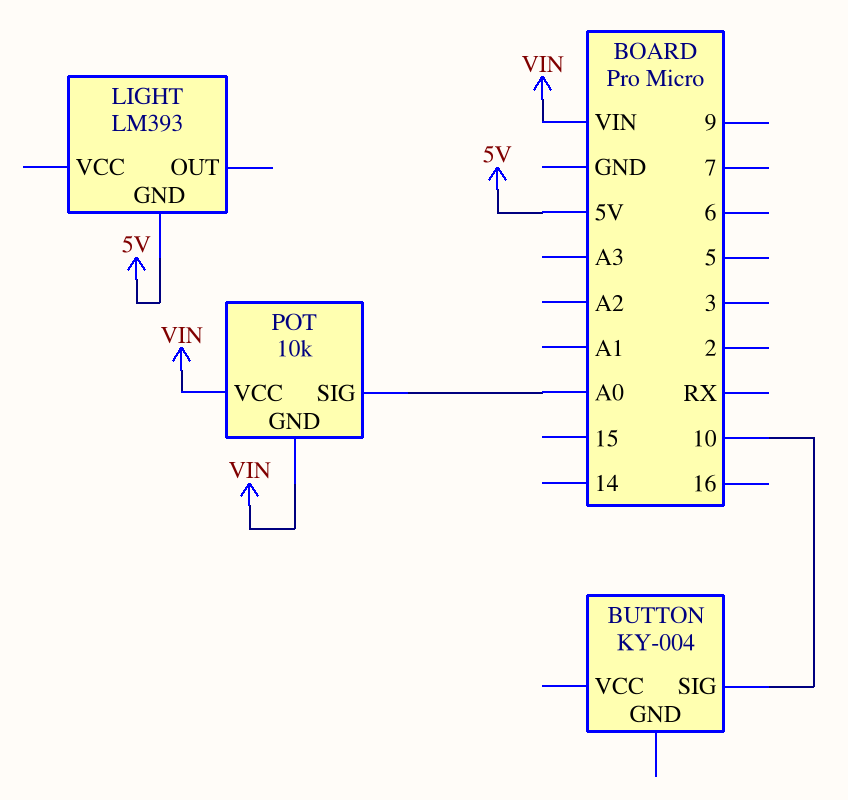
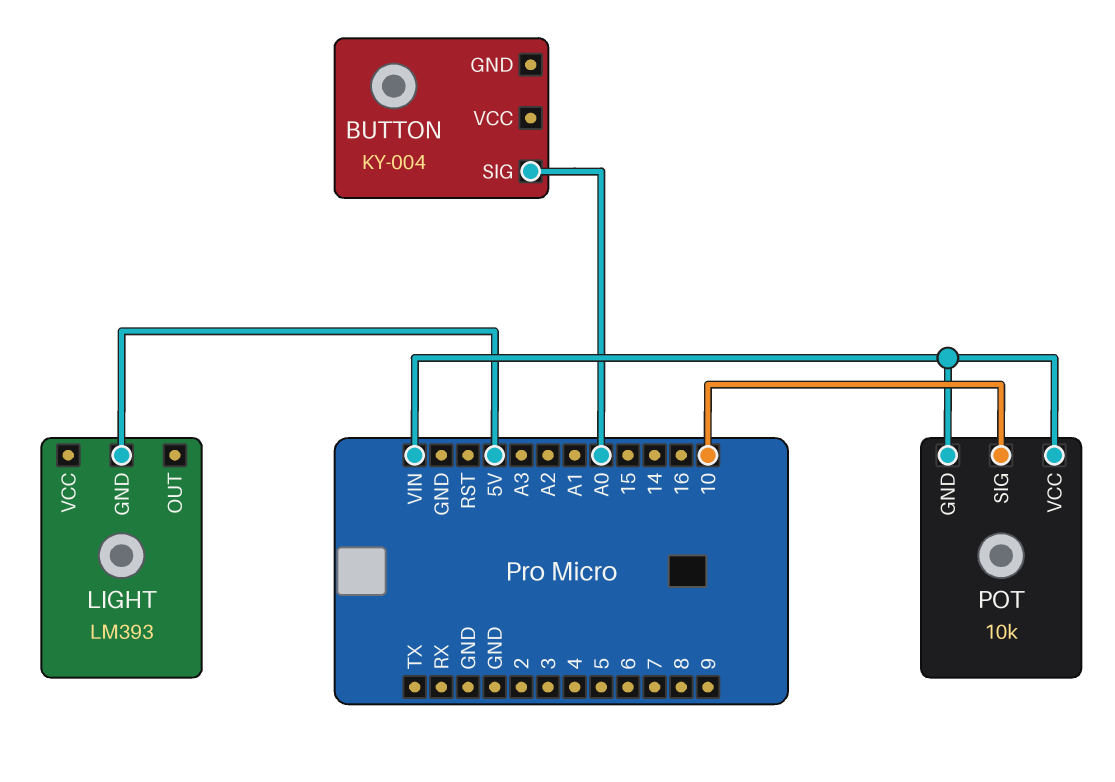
BUTTON pin SIG: 10 -> A0
POT pin SIG: A0 -> 10

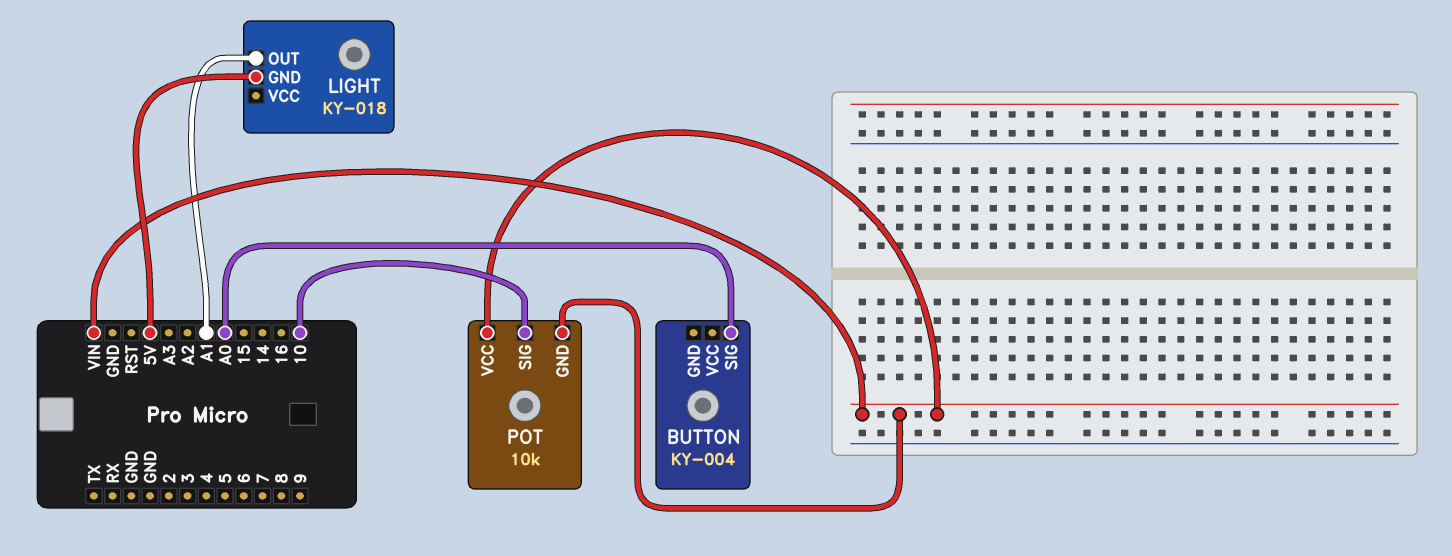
LIGHT: LM393 -> KY-018
LIGHT pin OUT: none -> A1

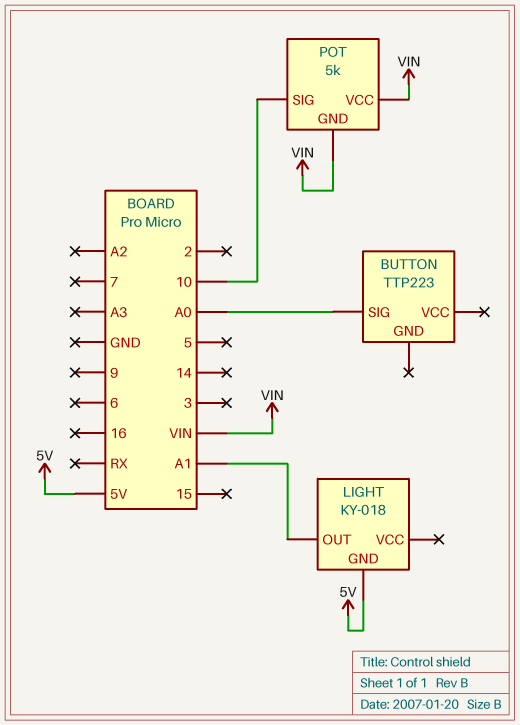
BUTTON: KY-004 -> TTP223
POT: 10k -> 5k

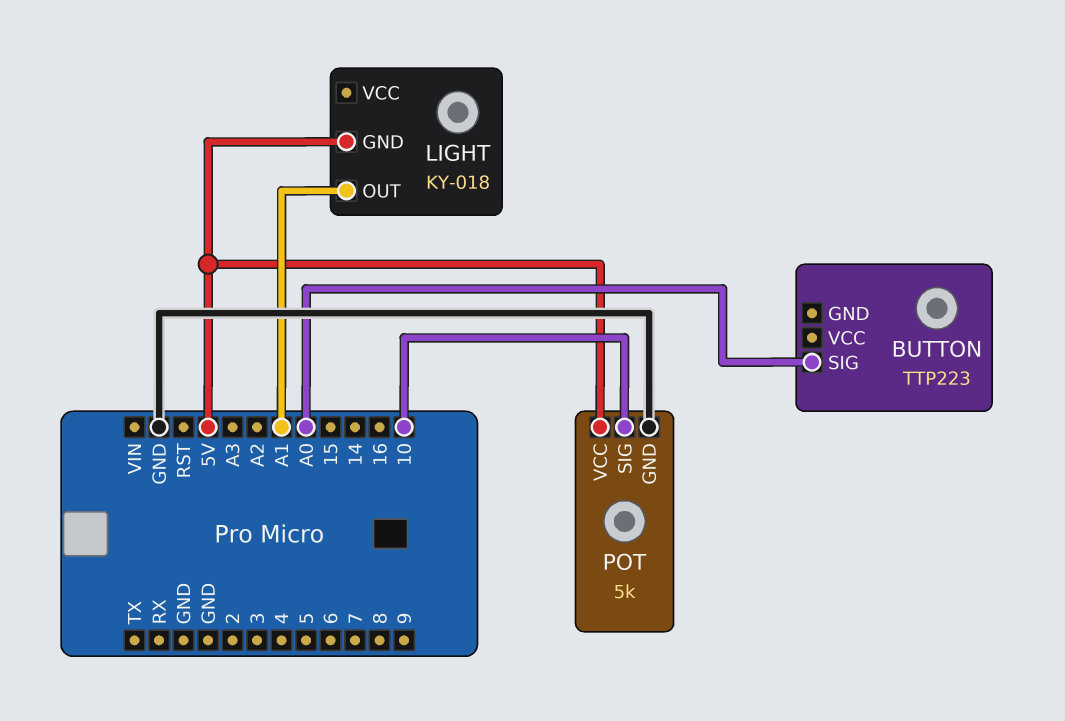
POT pin GND: VIN -> GND
POT pin VCC: VIN -> 5V

